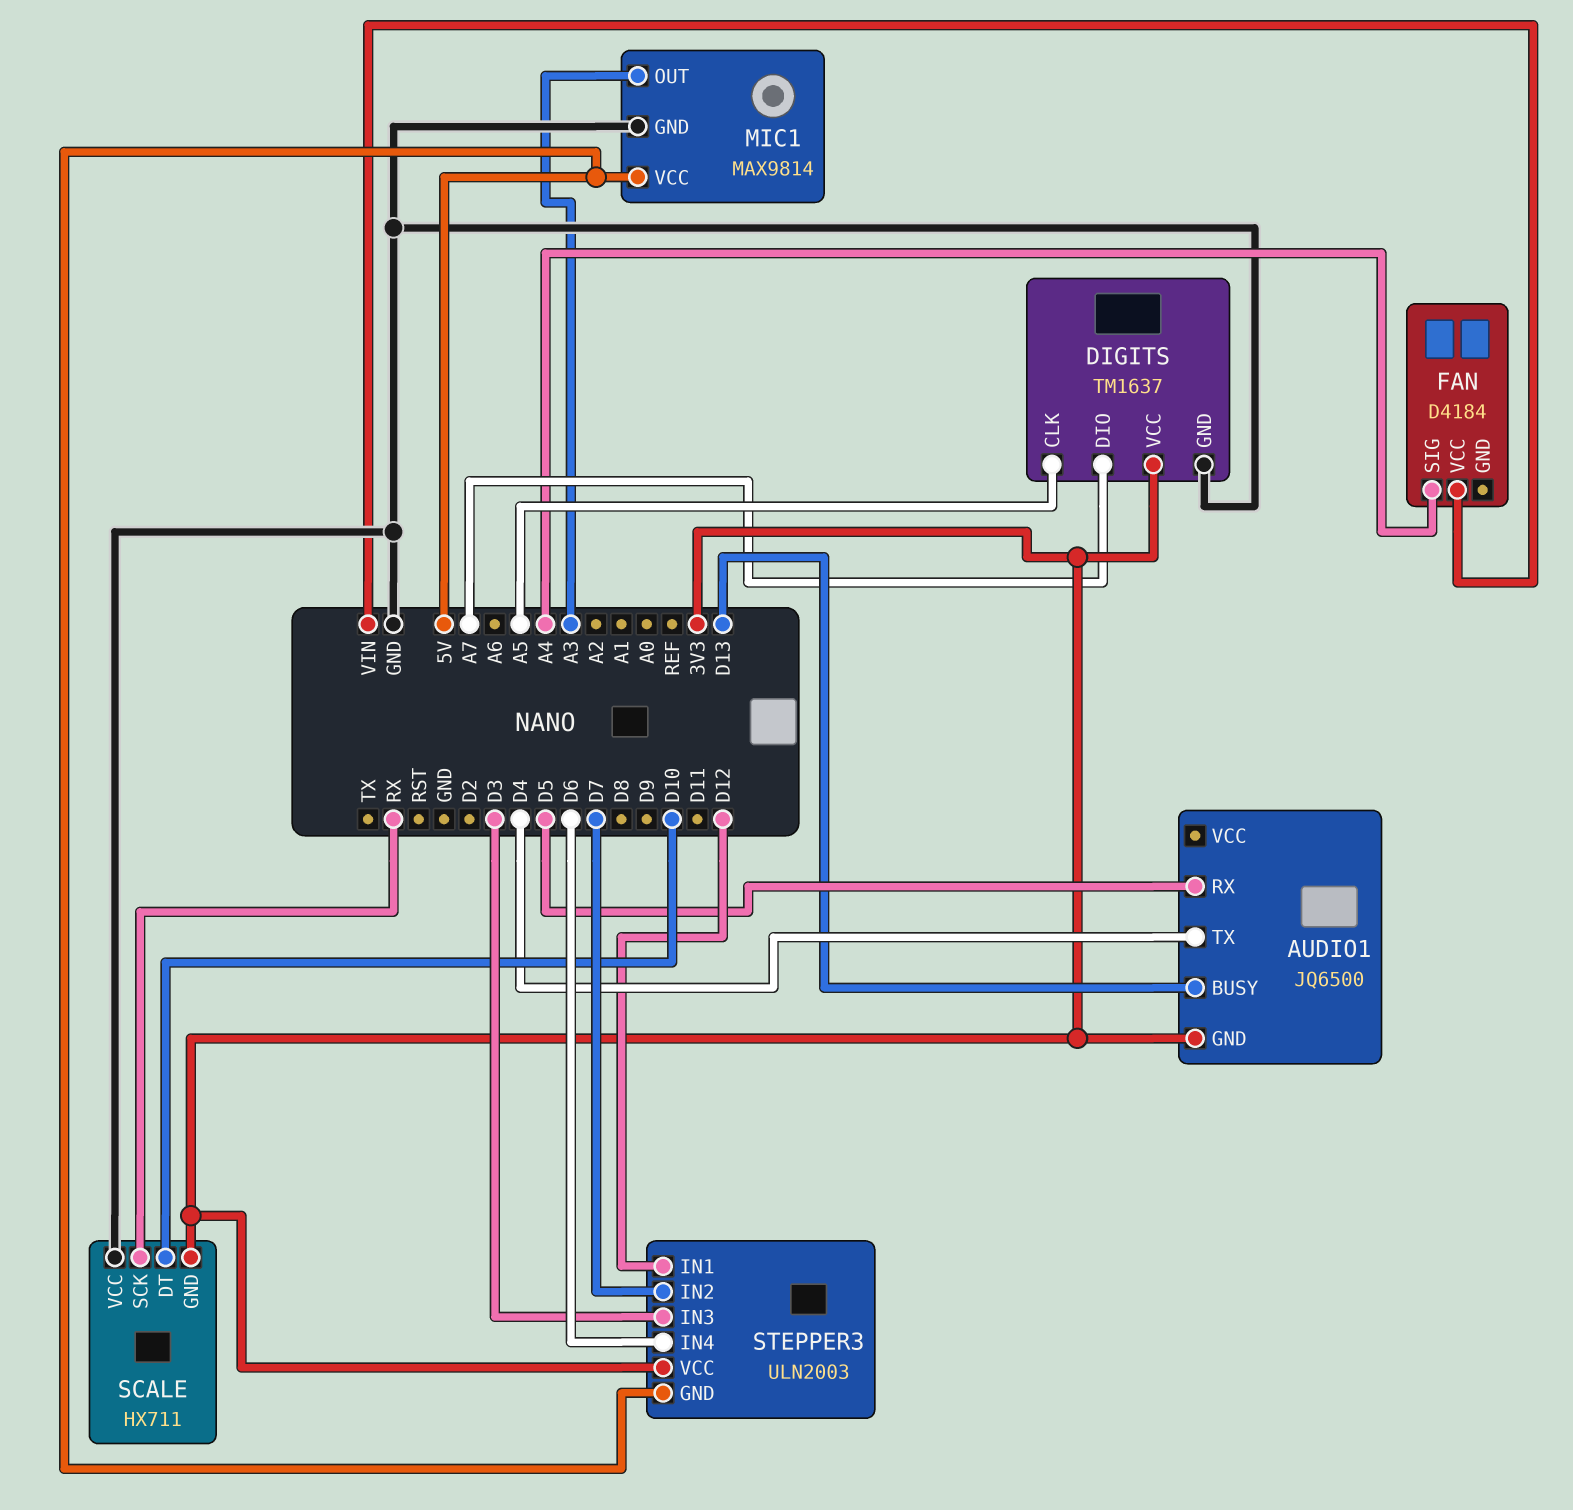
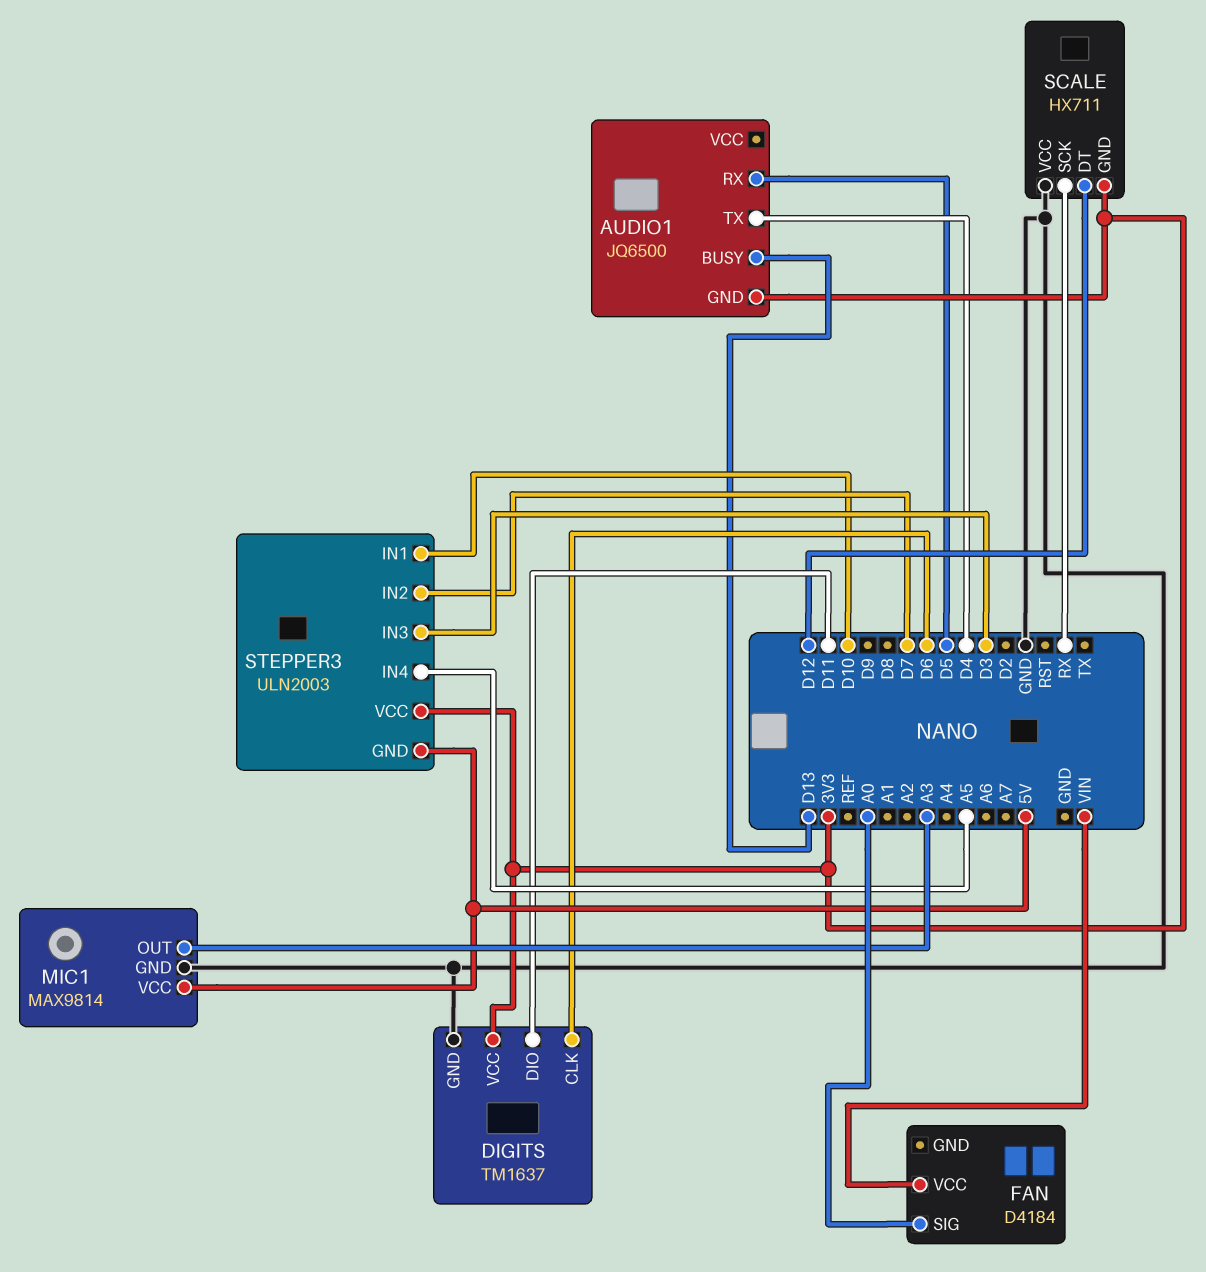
DIGITS pin CLK: A5 -> D6
DIGITS pin DIO: A7 -> D11
FAN pin SIG: A4 -> A0
SCALE pin DT: D10 -> D12
STEPPER3 pin IN1: D12 -> D10
STEPPER3 pin IN4: D6 -> A5

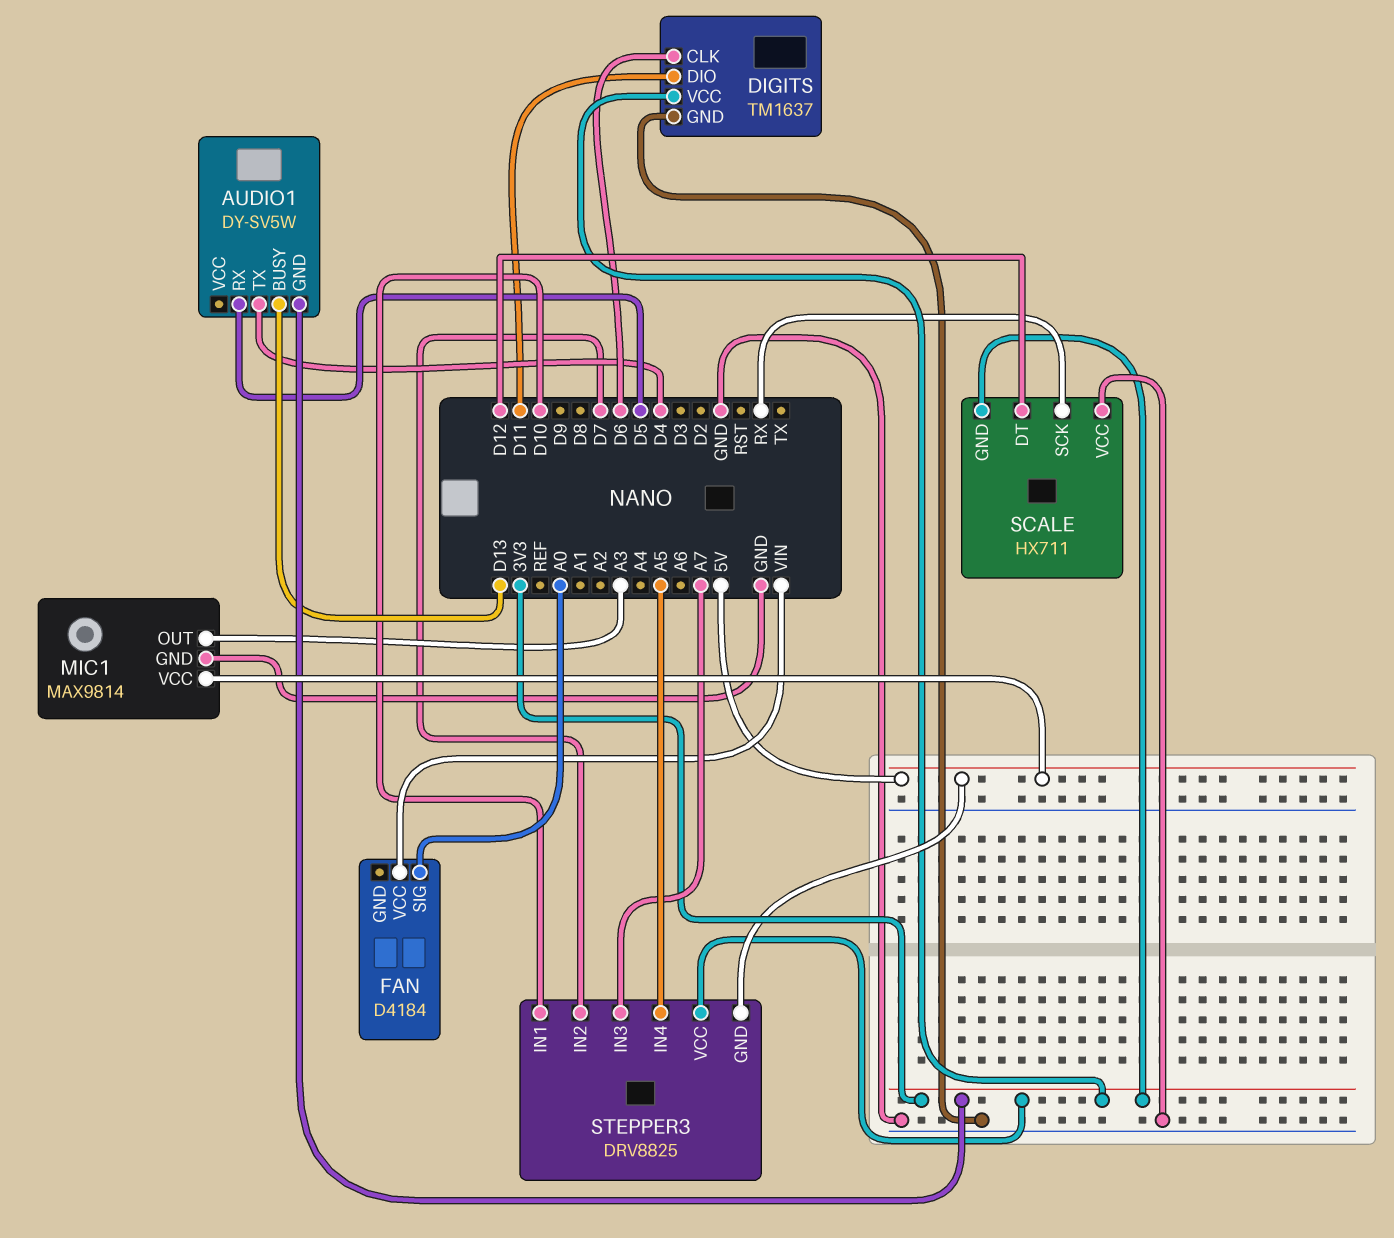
AUDIO1: JQ6500 -> DY-SV5W
STEPPER3: ULN2003 -> DRV8825
STEPPER3 pin IN3: D3 -> A7

